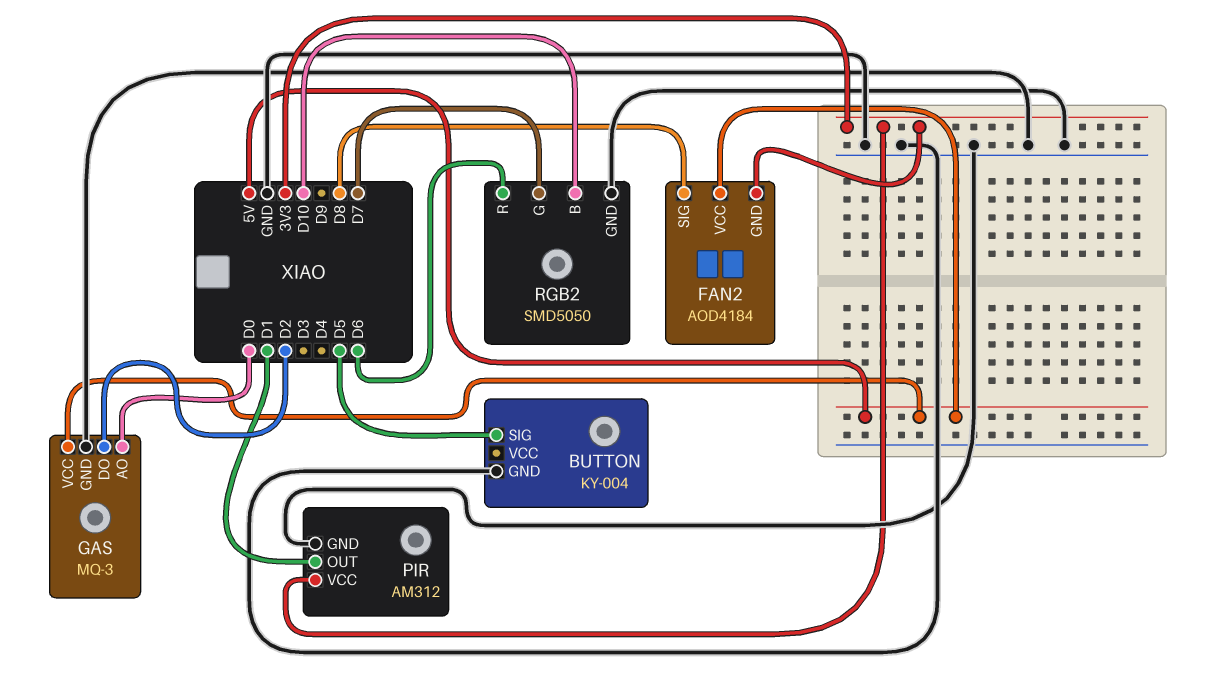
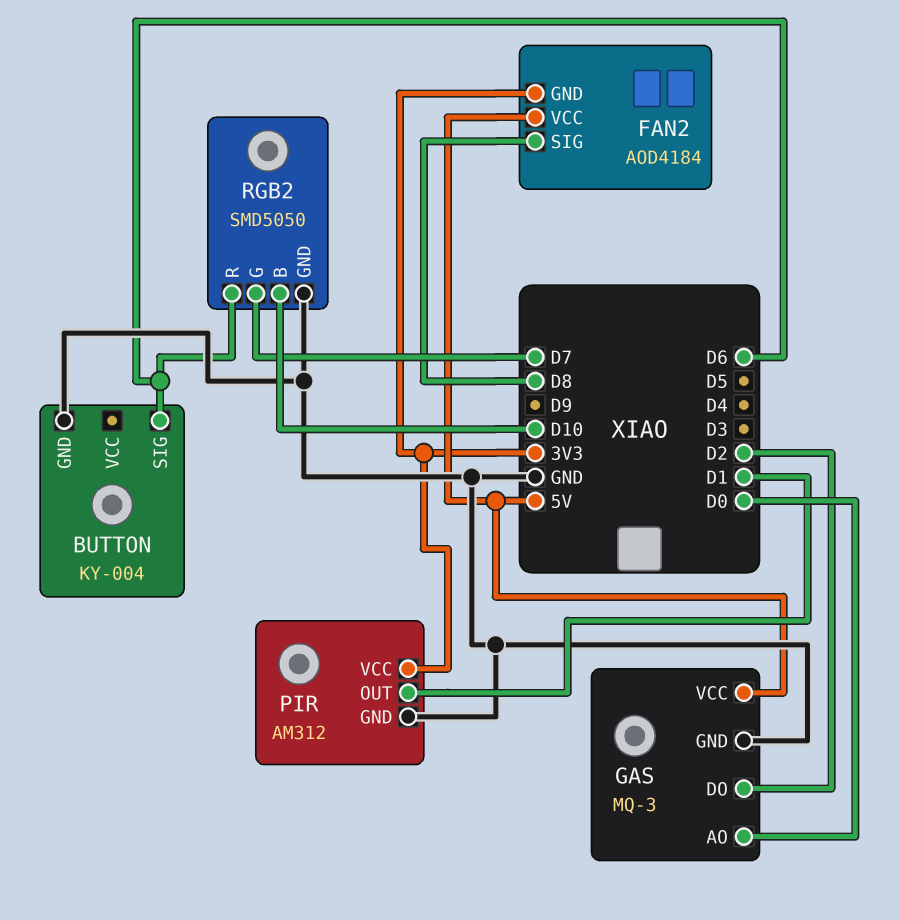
BUTTON pin SIG: D5 -> D6

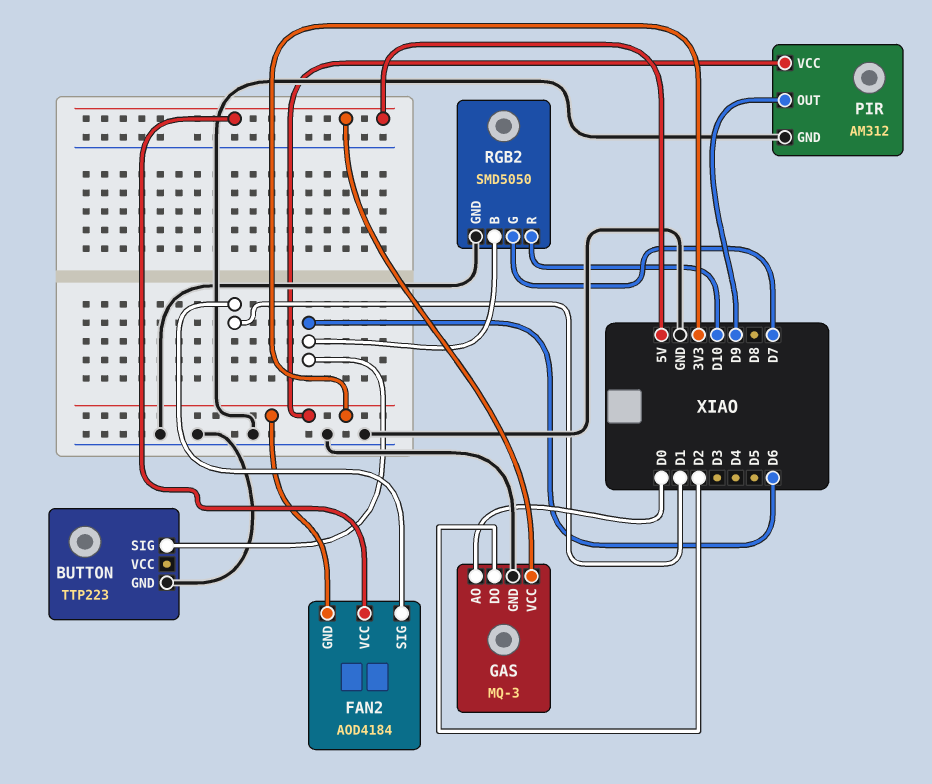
BUTTON: KY-004 -> TTP223
FAN2 pin SIG: D8 -> D1
PIR pin OUT: D1 -> D9
RGB2 pin B: D10 -> D6
RGB2 pin R: D6 -> D10

